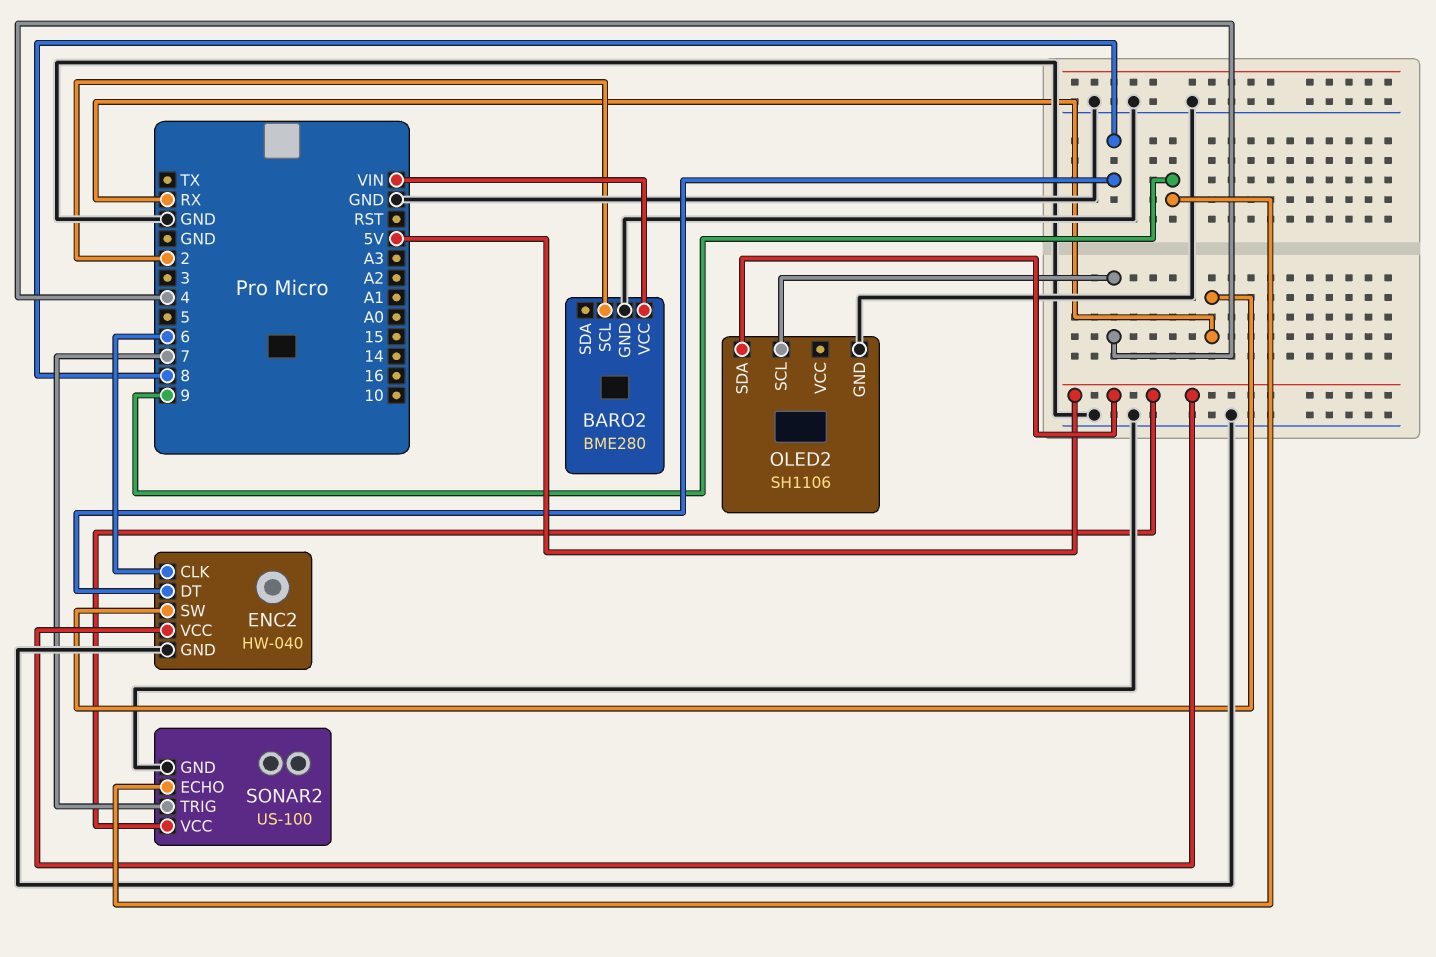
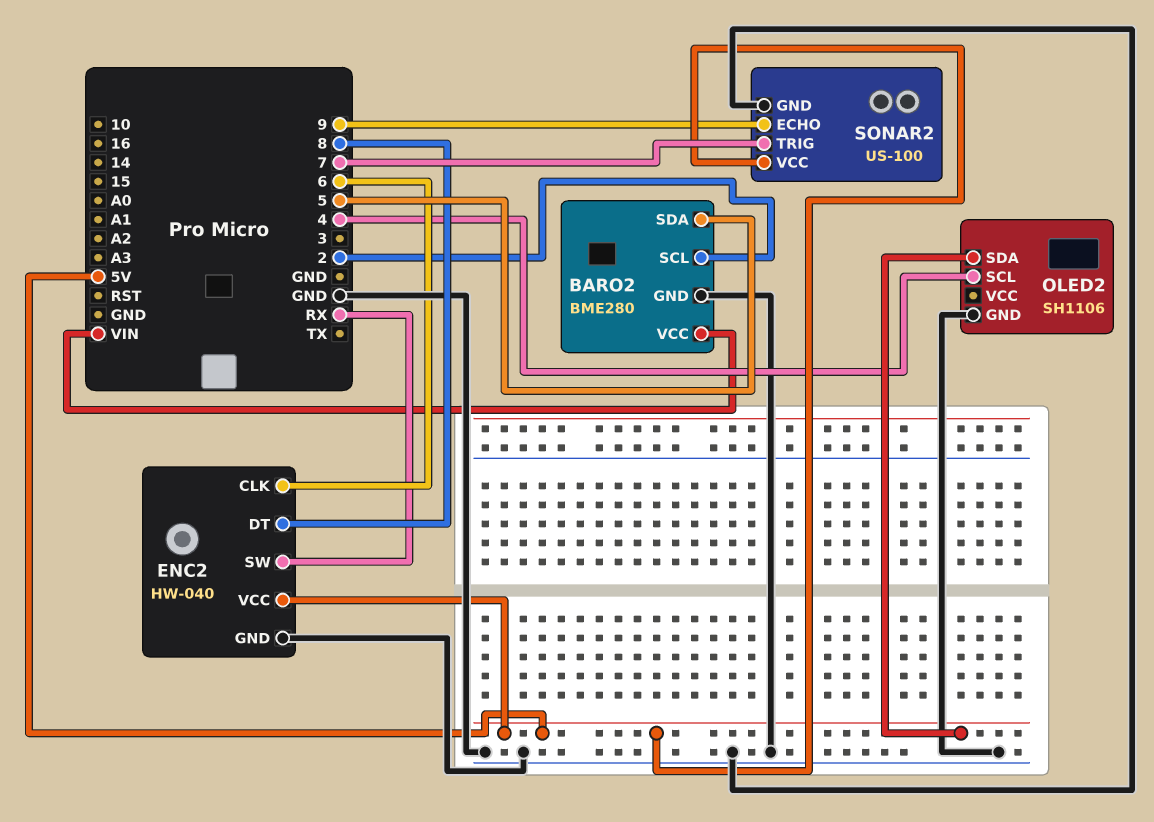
BARO2 pin SDA: none -> 5

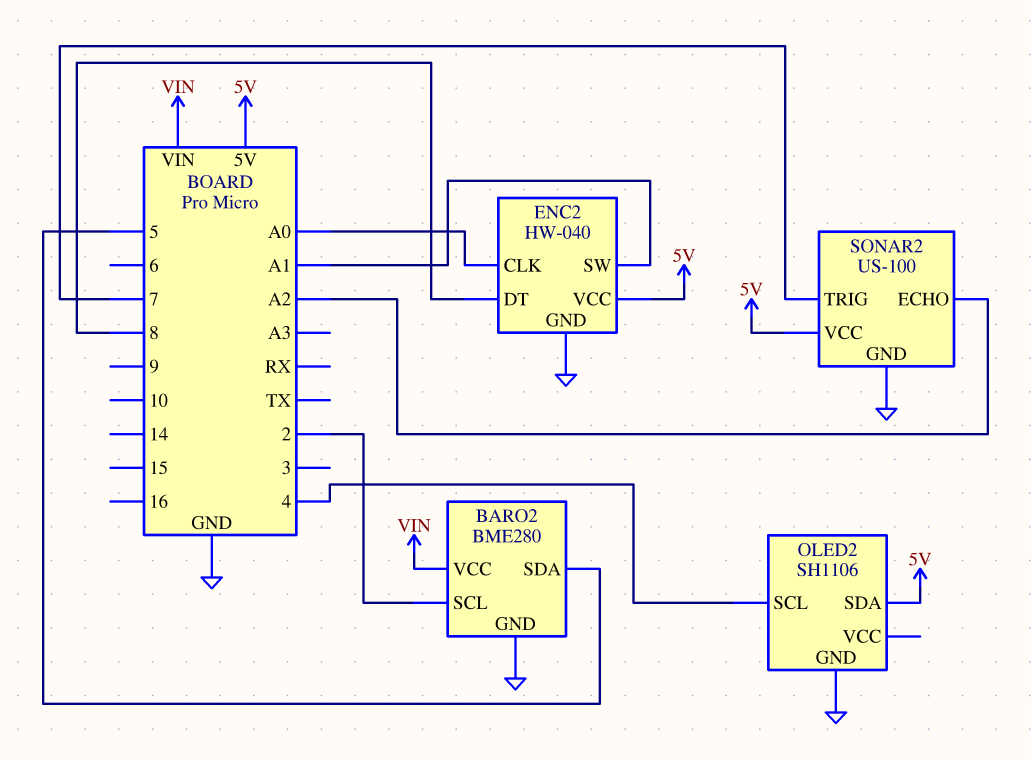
ENC2 pin CLK: 6 -> A0
ENC2 pin SW: RX -> A1
SONAR2 pin ECHO: 9 -> A2

